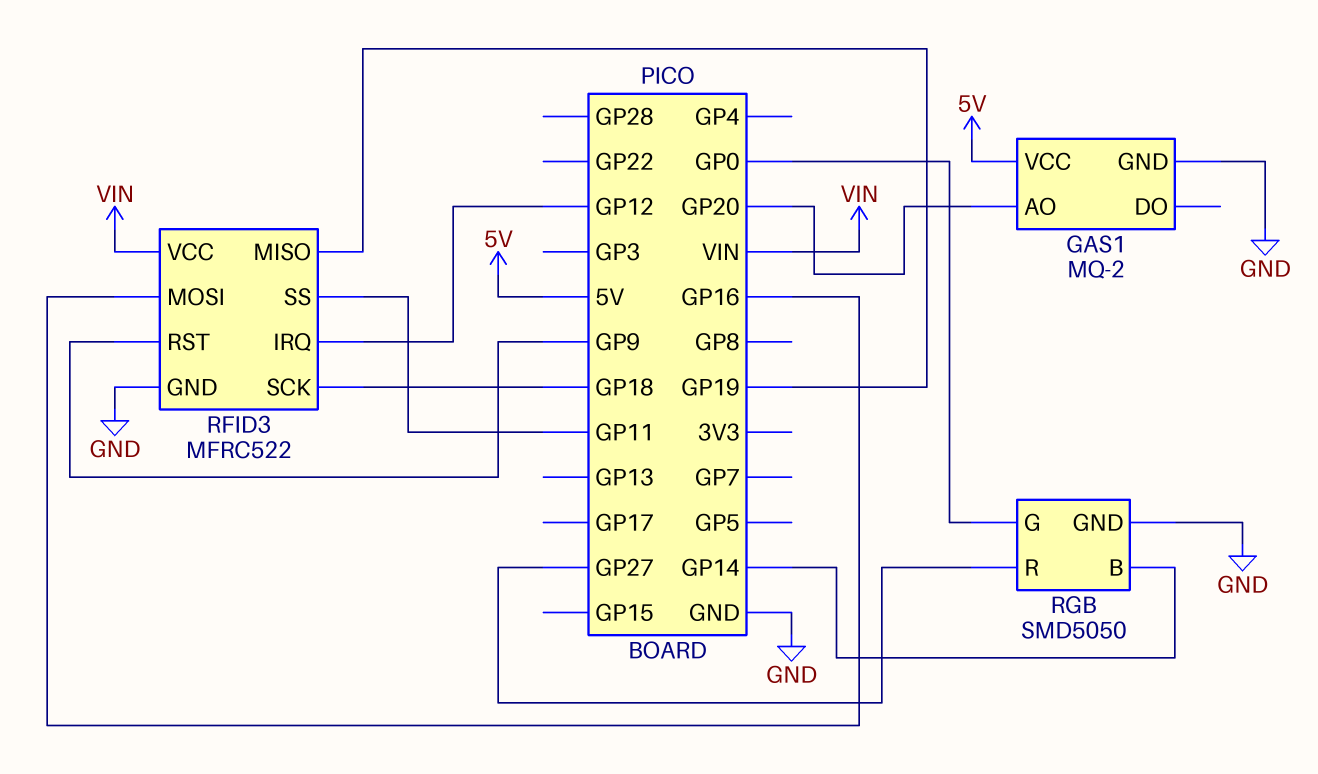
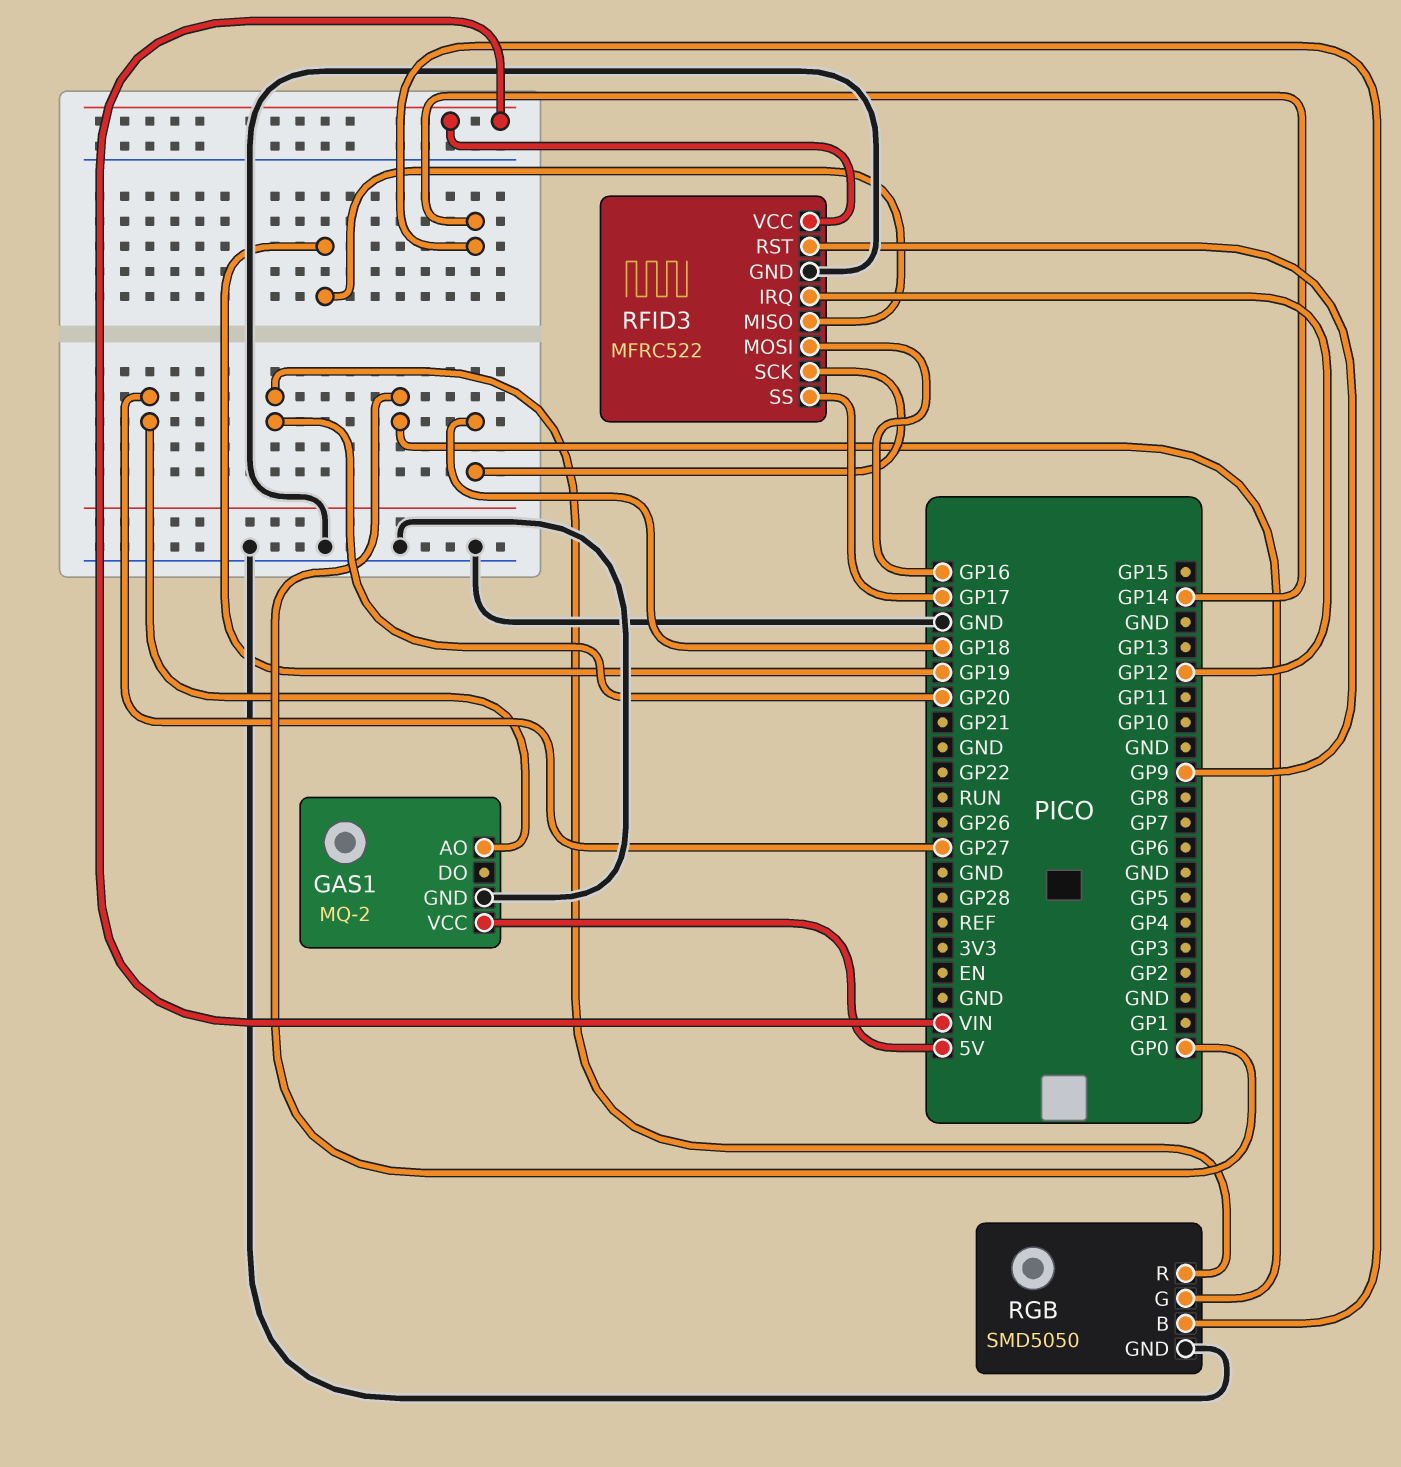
GAS1 pin AO: GP20 -> GP27
RFID3 pin SS: GP11 -> GP17
RGB pin R: GP27 -> GP20

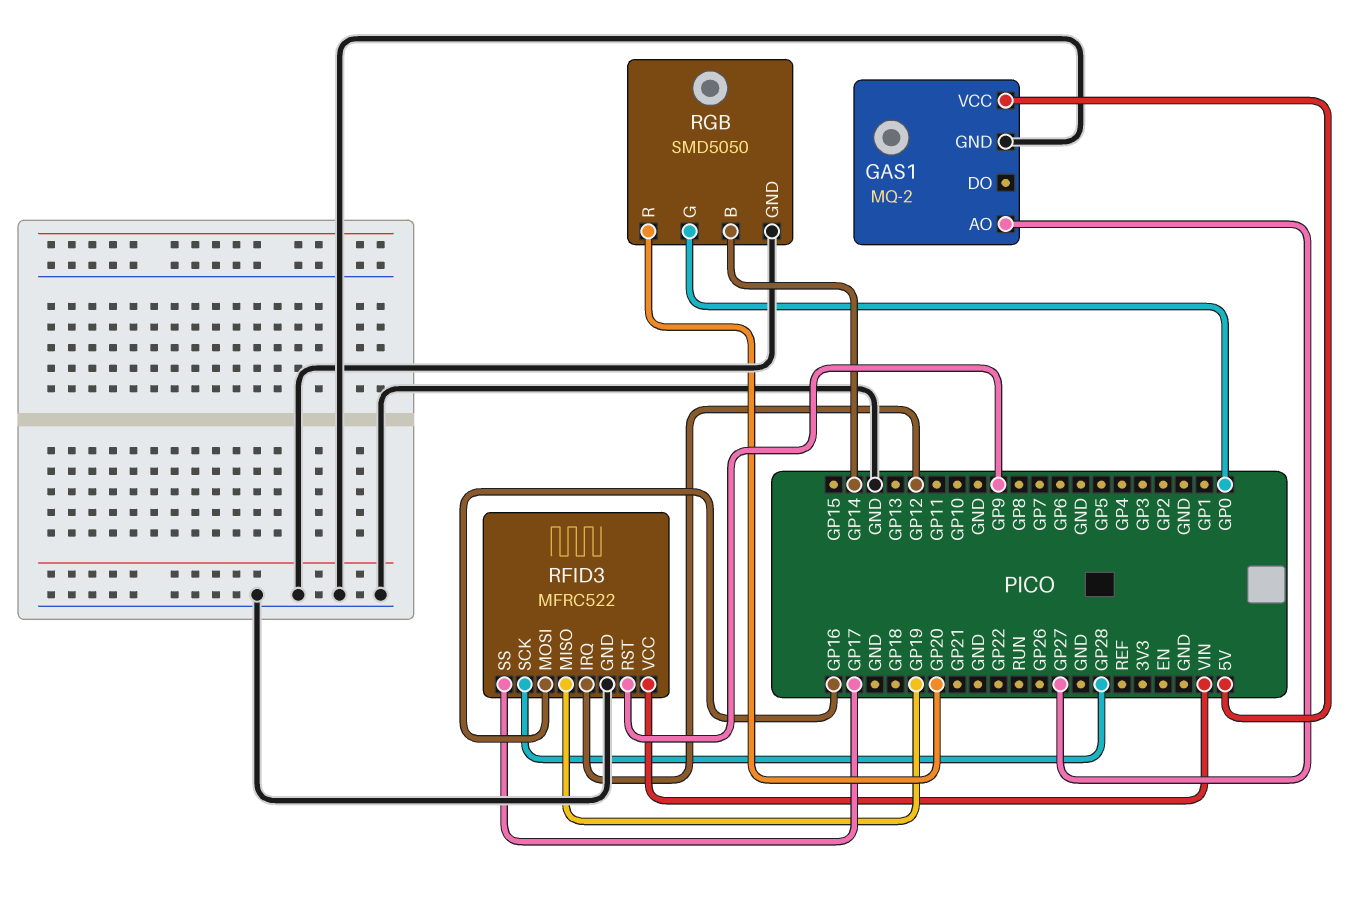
RFID3 pin SCK: GP18 -> GP28

